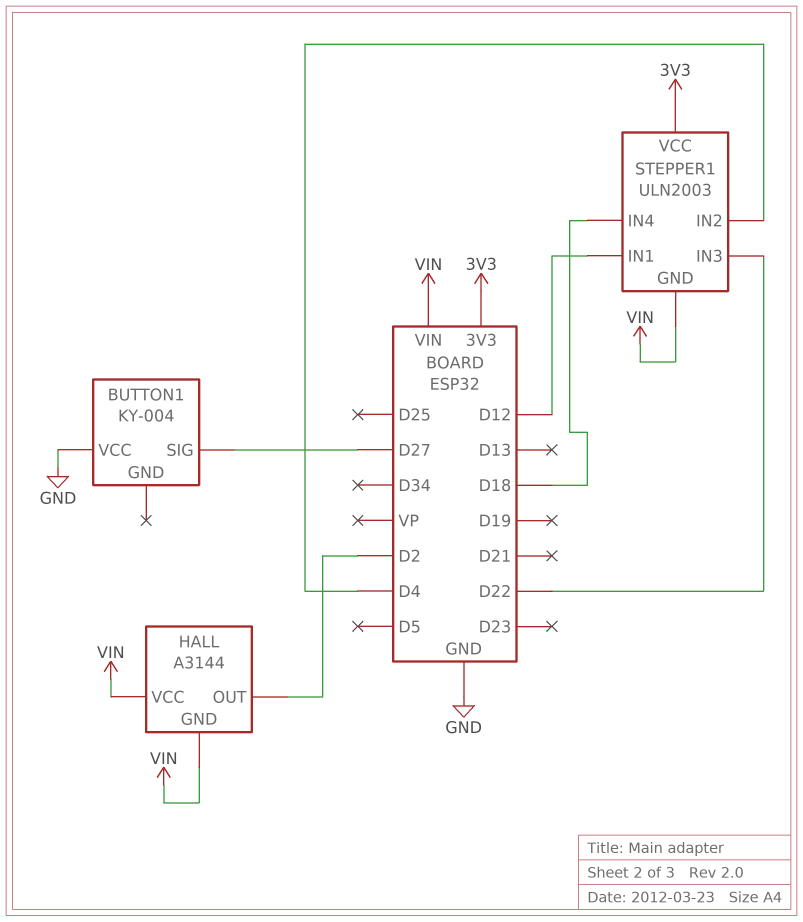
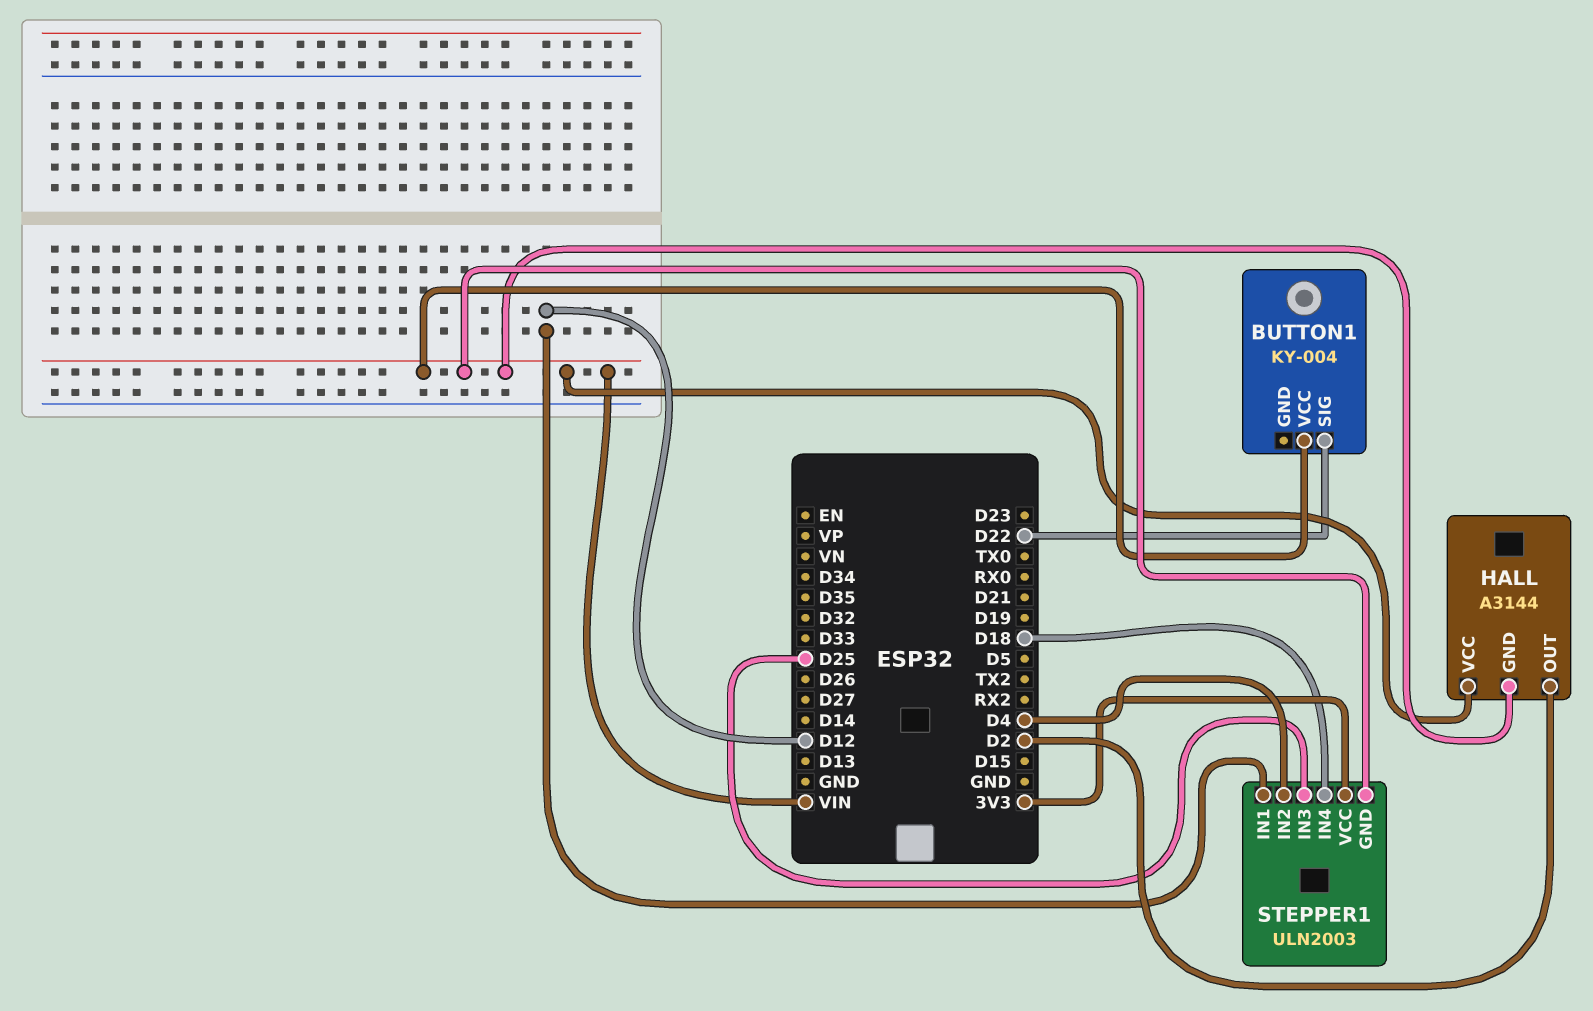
BUTTON1 pin SIG: D27 -> D22
BUTTON1 pin VCC: GND -> VIN
STEPPER1 pin IN3: D22 -> D25

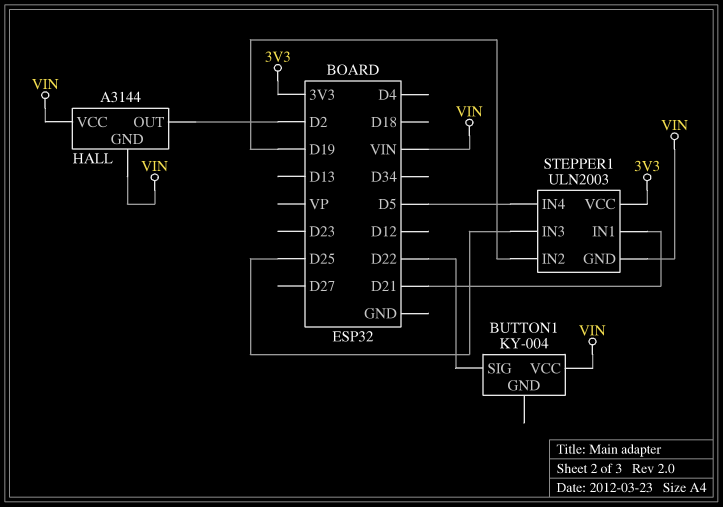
STEPPER1 pin IN1: D12 -> D21
STEPPER1 pin IN2: D4 -> D19
STEPPER1 pin IN4: D18 -> D5

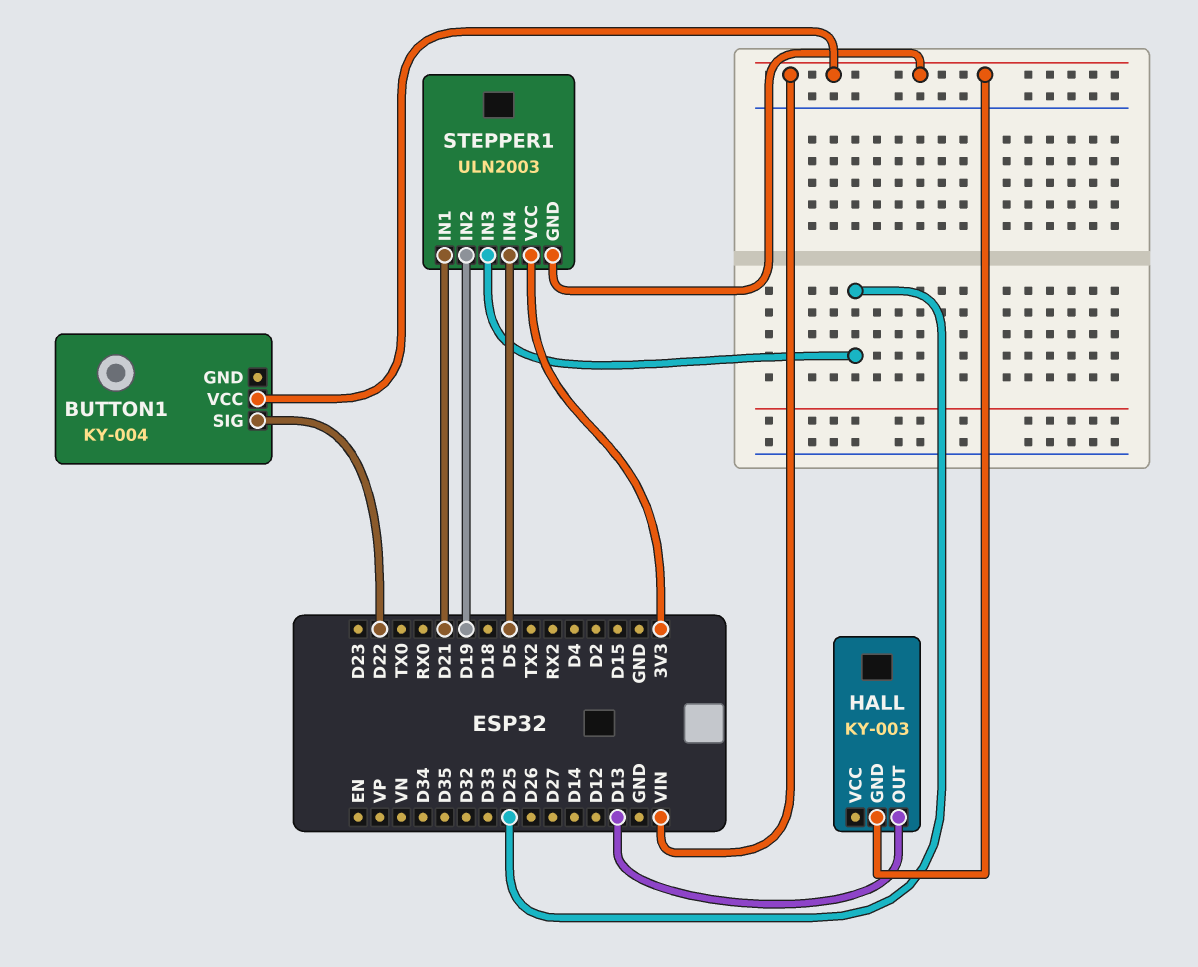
HALL: A3144 -> KY-003
HALL pin OUT: D2 -> D13
HALL pin VCC: VIN -> none

